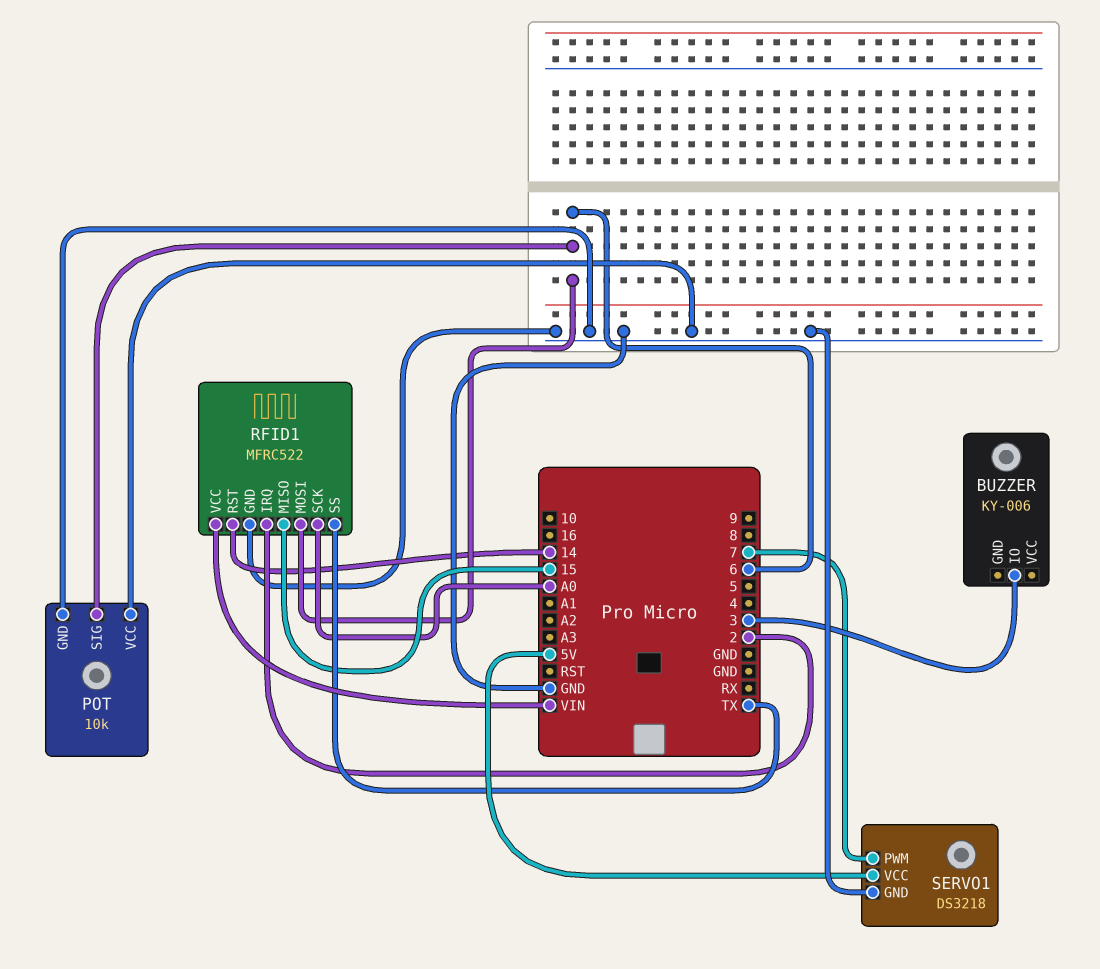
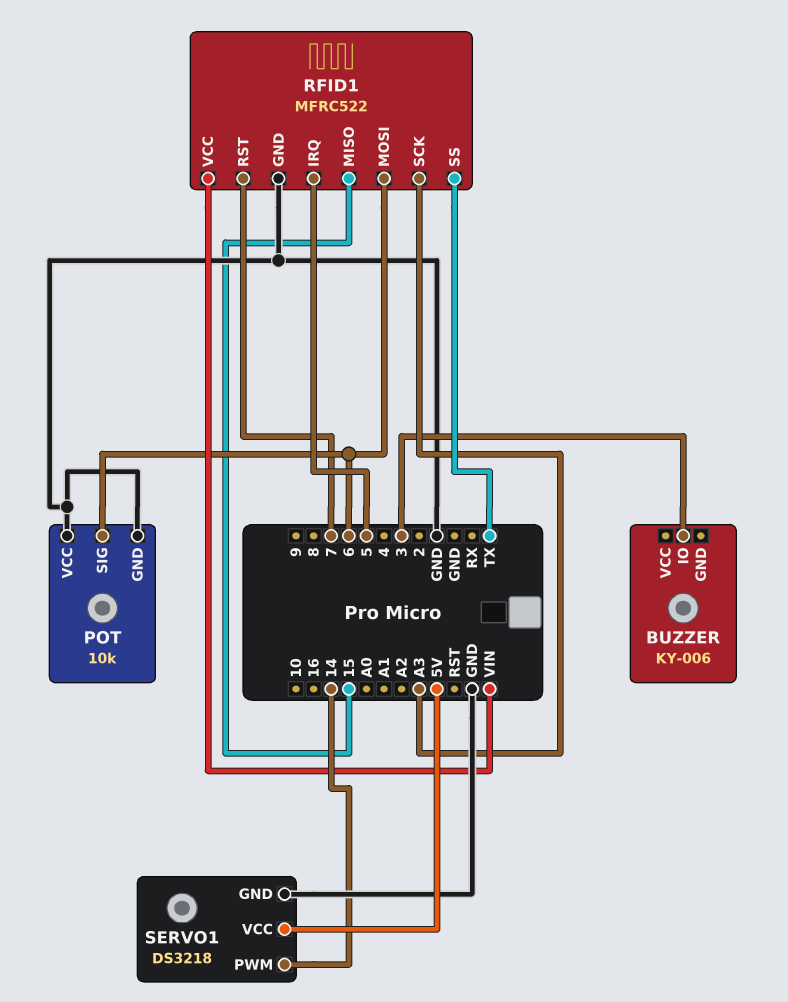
RFID1 pin IRQ: 2 -> 5
RFID1 pin RST: 14 -> 7
RFID1 pin SCK: A0 -> A3
SERVO1 pin PWM: 7 -> 14

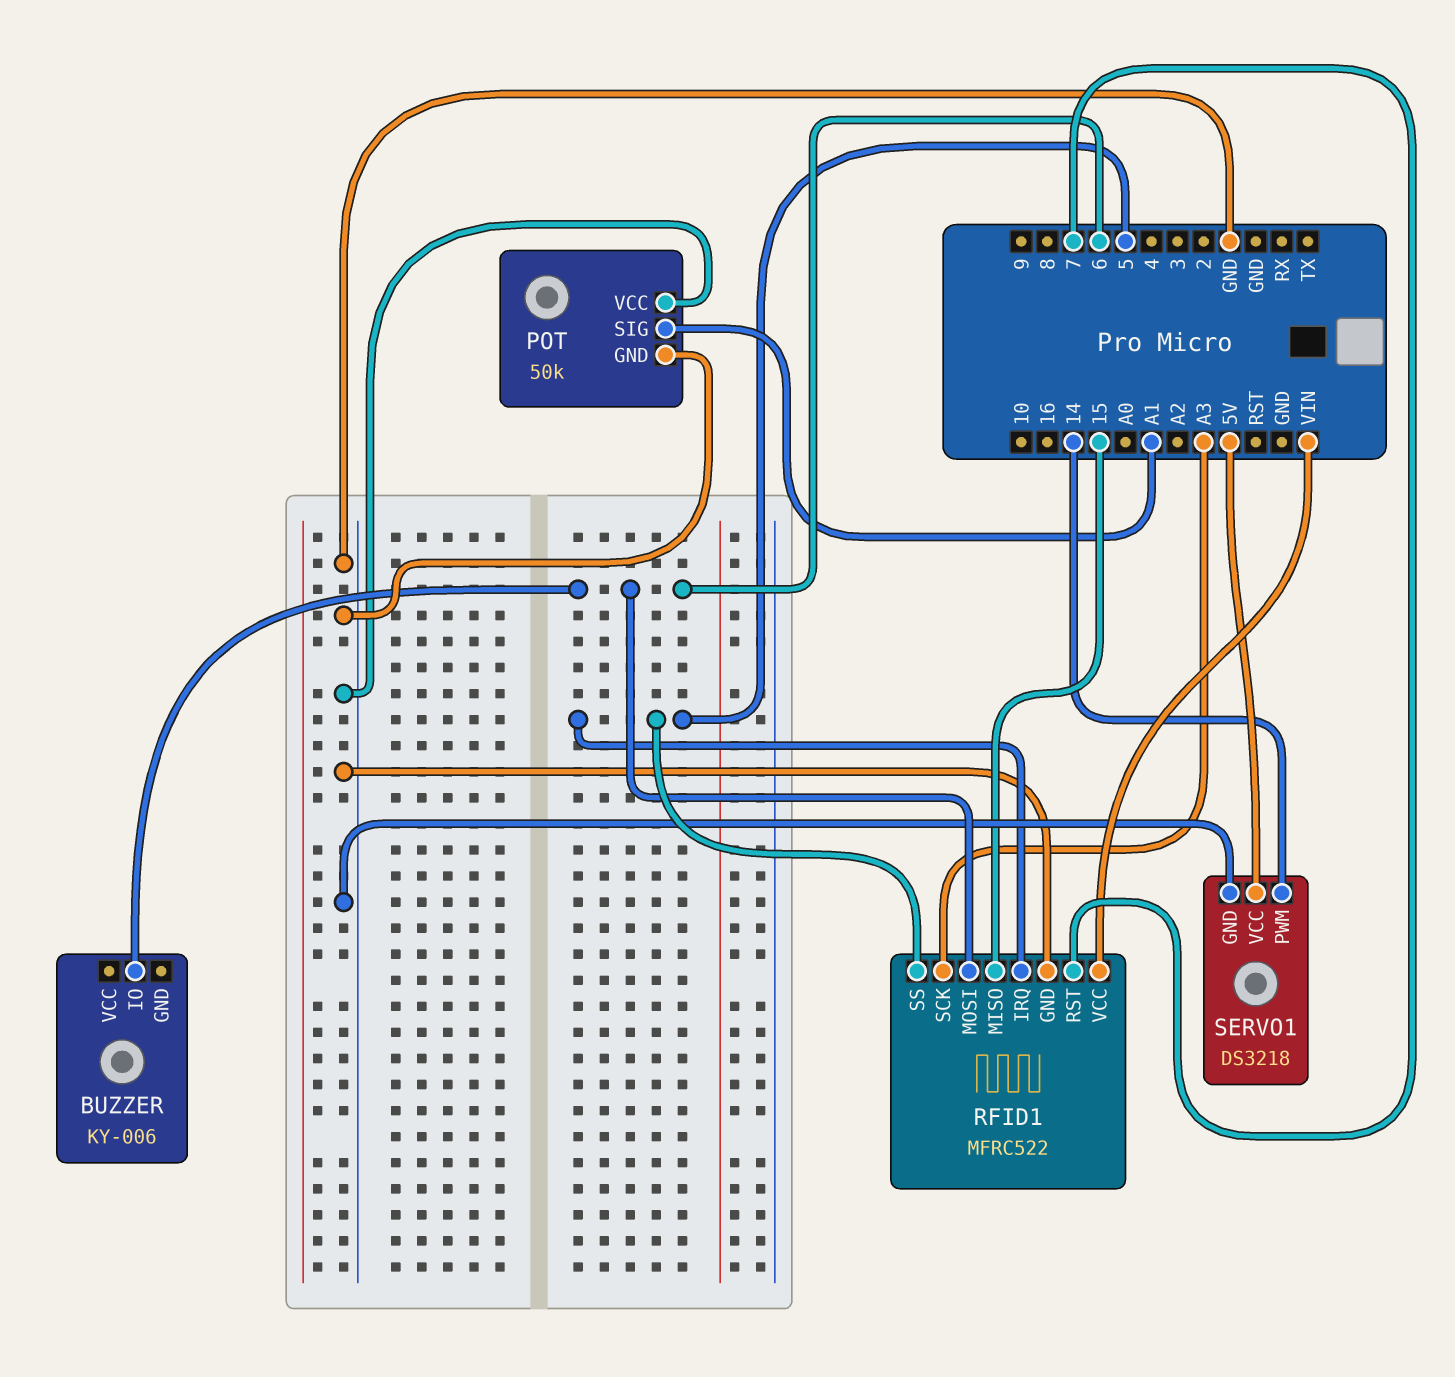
BUZZER pin IO: 3 -> 6
POT: 10k -> 50k
POT pin SIG: 6 -> A1
RFID1 pin SS: TX -> 5

